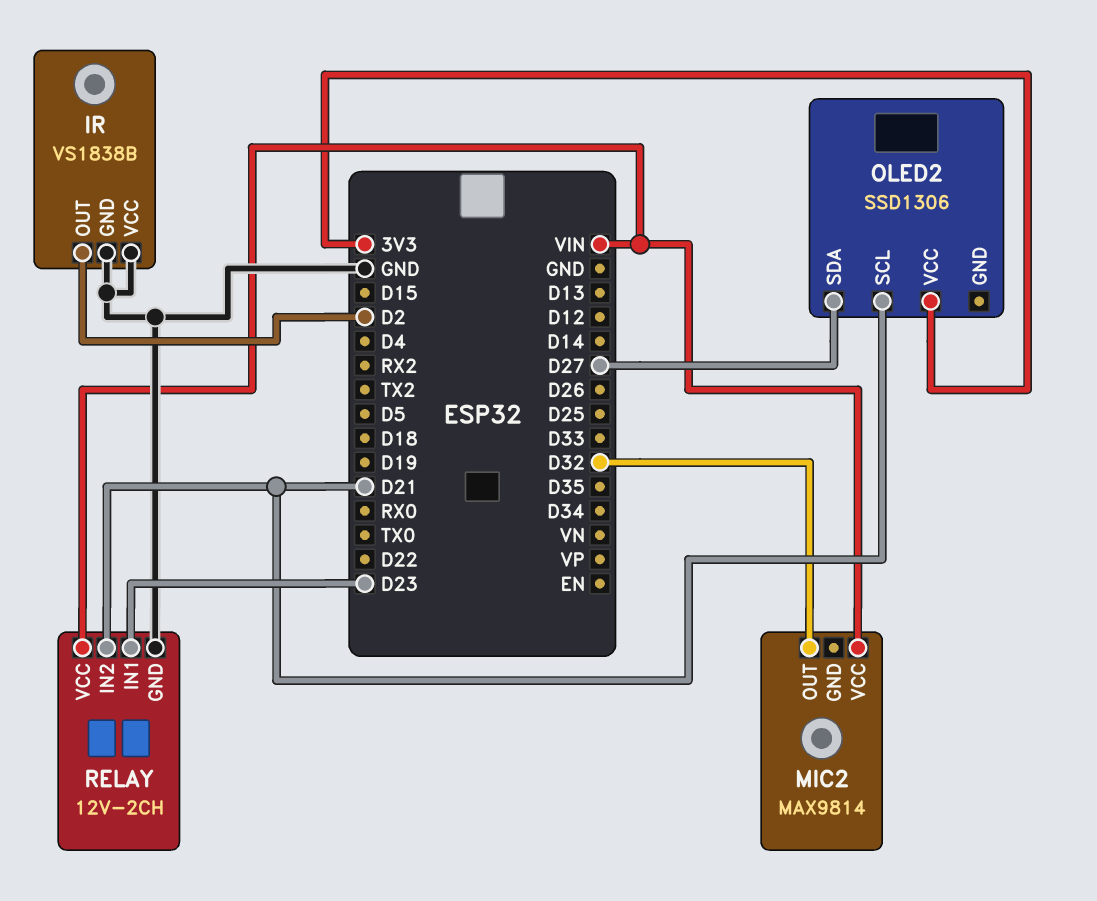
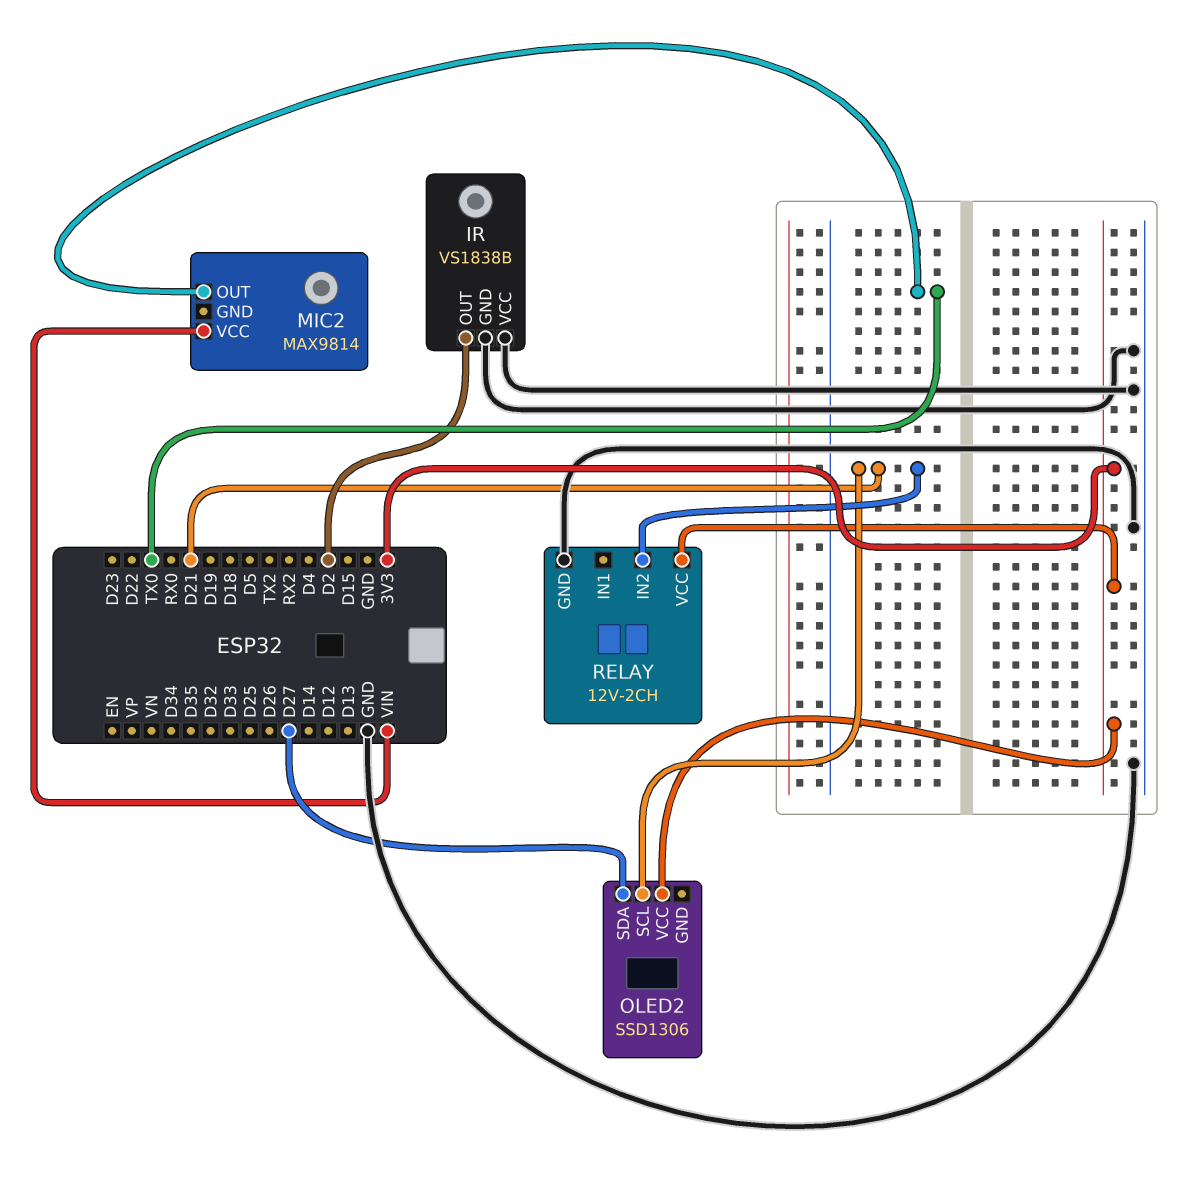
MIC2 pin OUT: D32 -> TX0
RELAY pin IN1: D23 -> none
RELAY pin VCC: VIN -> 3V3

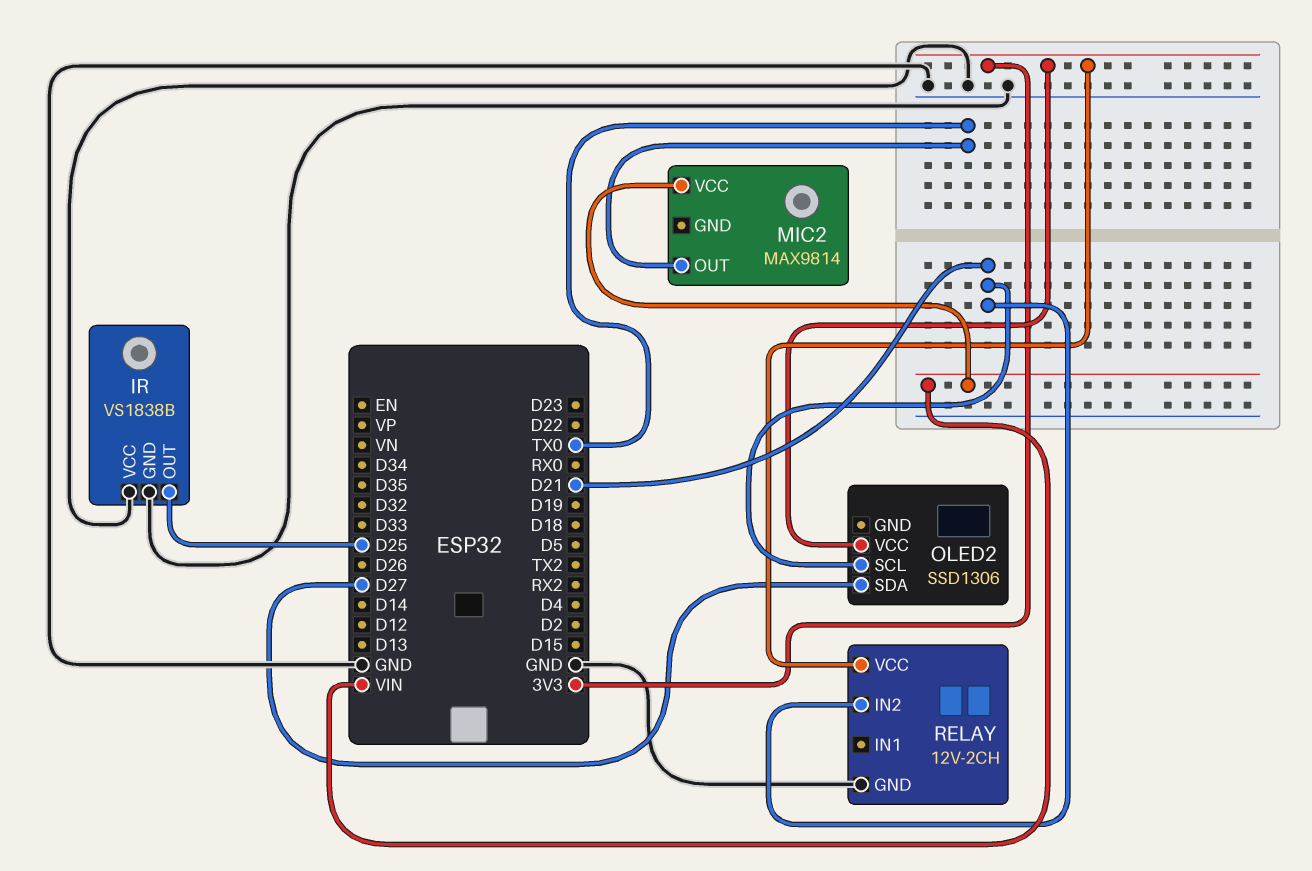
IR pin OUT: D2 -> D25

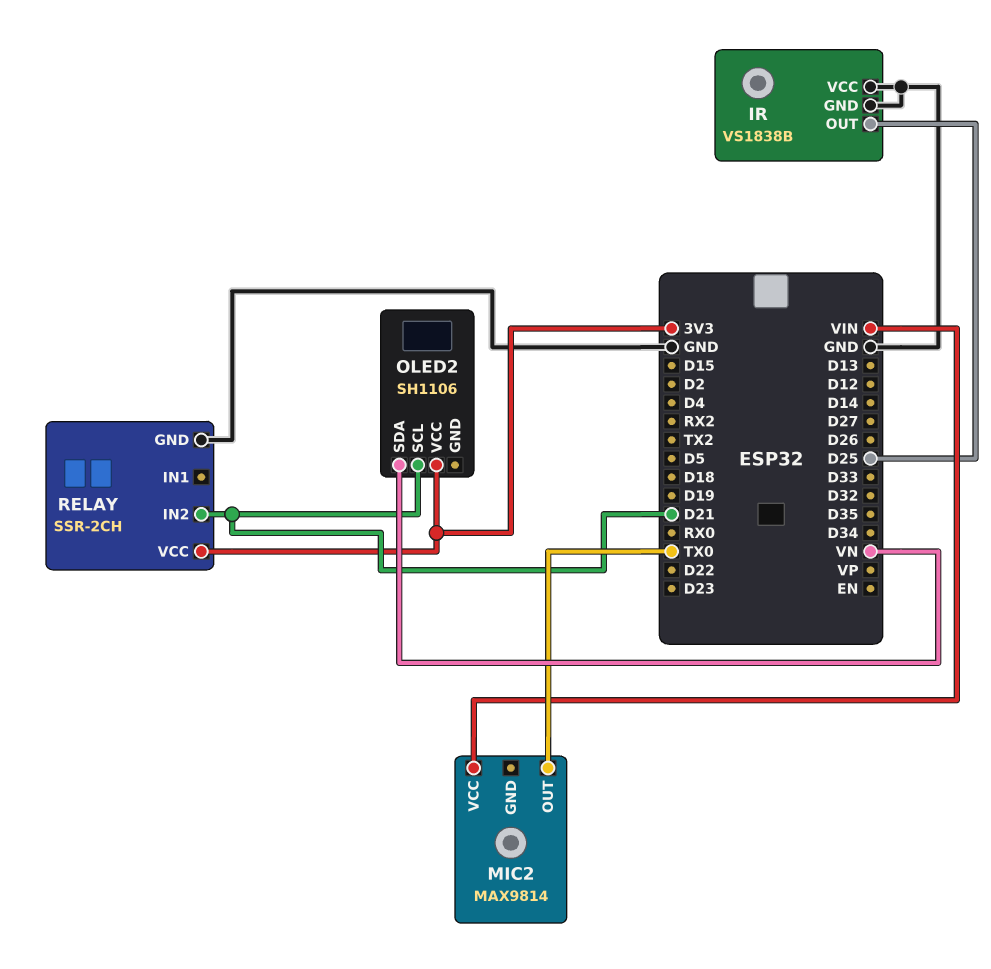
OLED2: SSD1306 -> SH1106
OLED2 pin SDA: D27 -> VN
RELAY: 12V-2CH -> SSR-2CH

